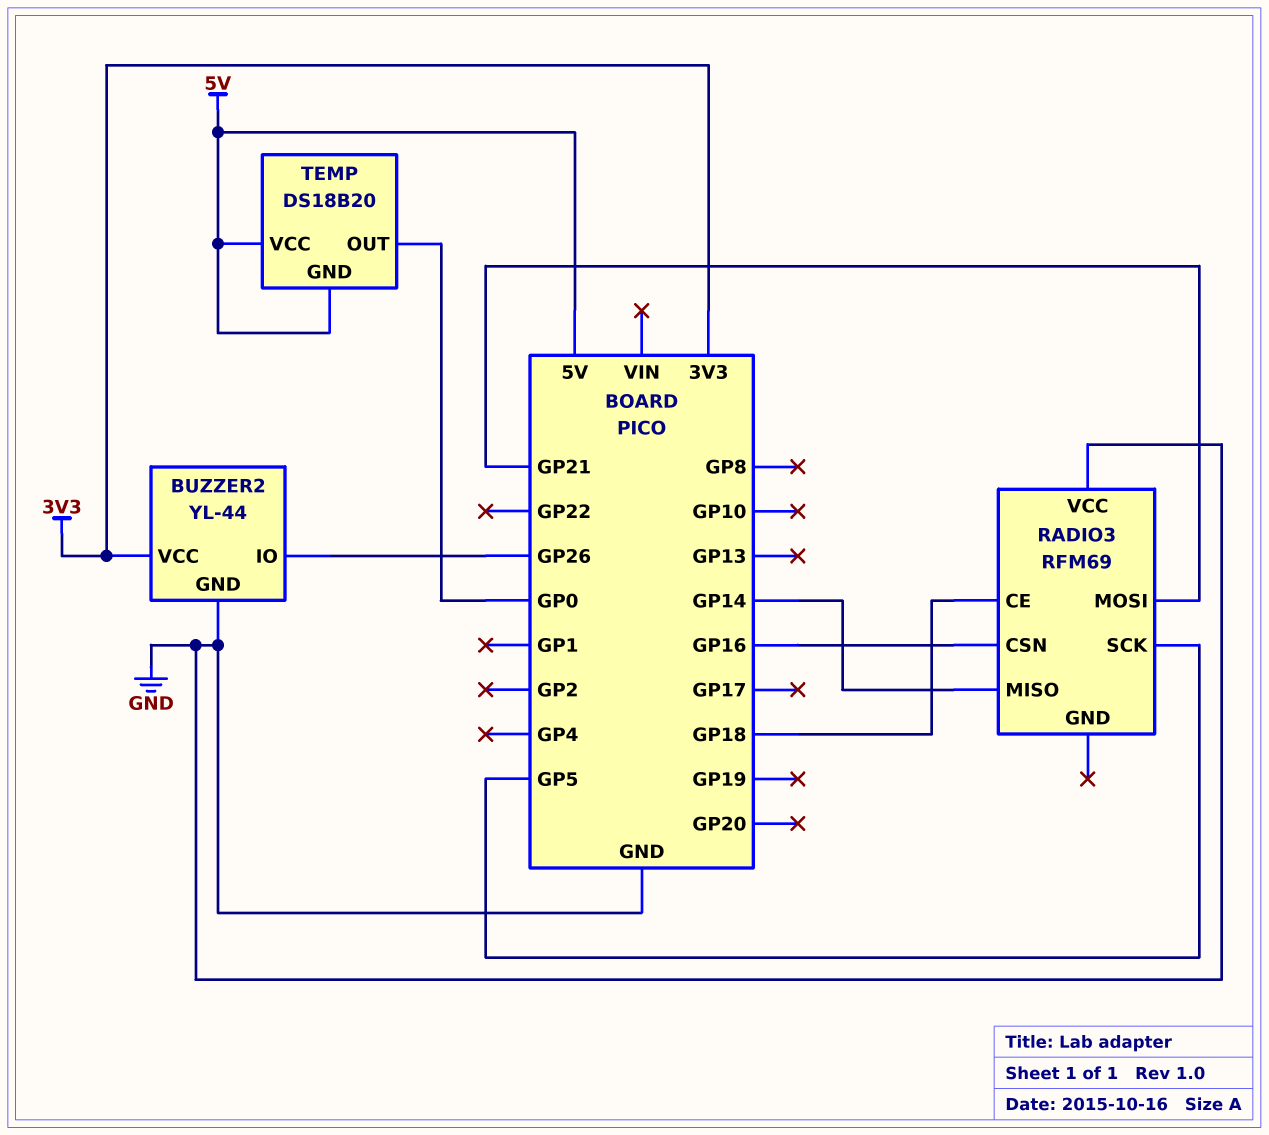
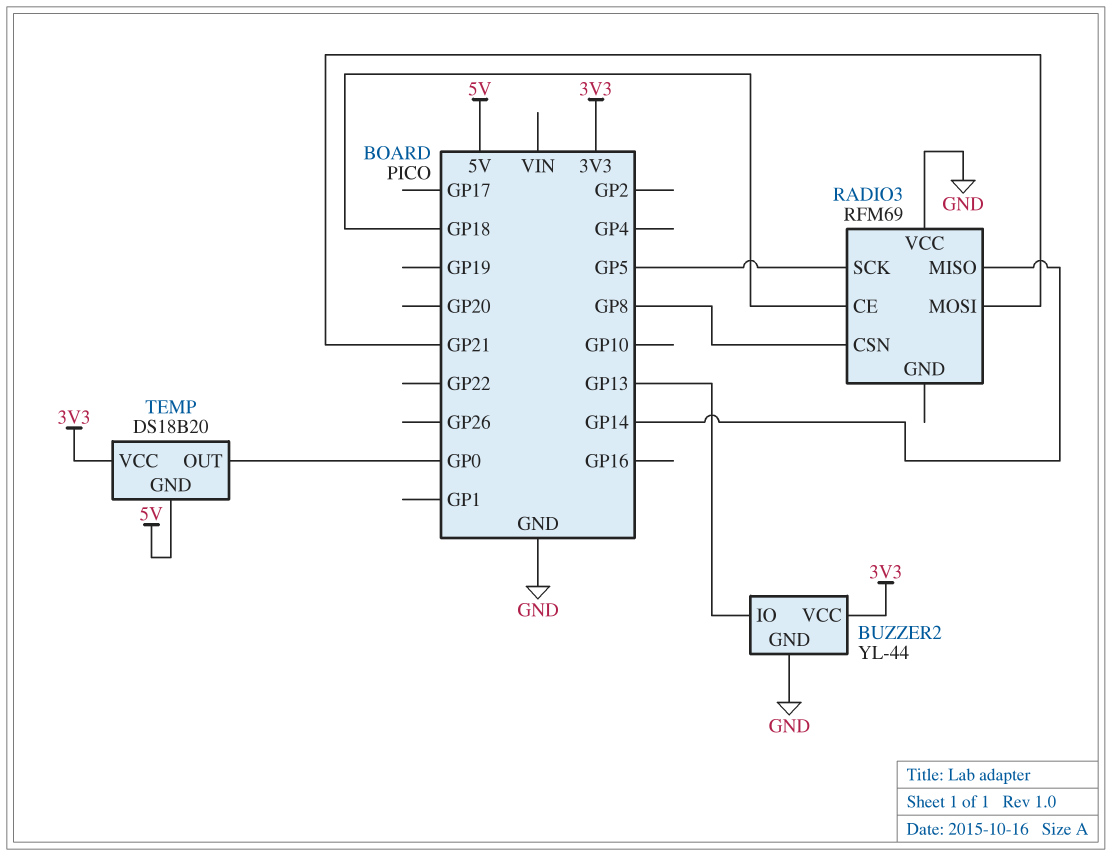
BUZZER2 pin IO: GP26 -> GP13
RADIO3 pin CSN: GP16 -> GP8
TEMP pin VCC: 5V -> 3V3

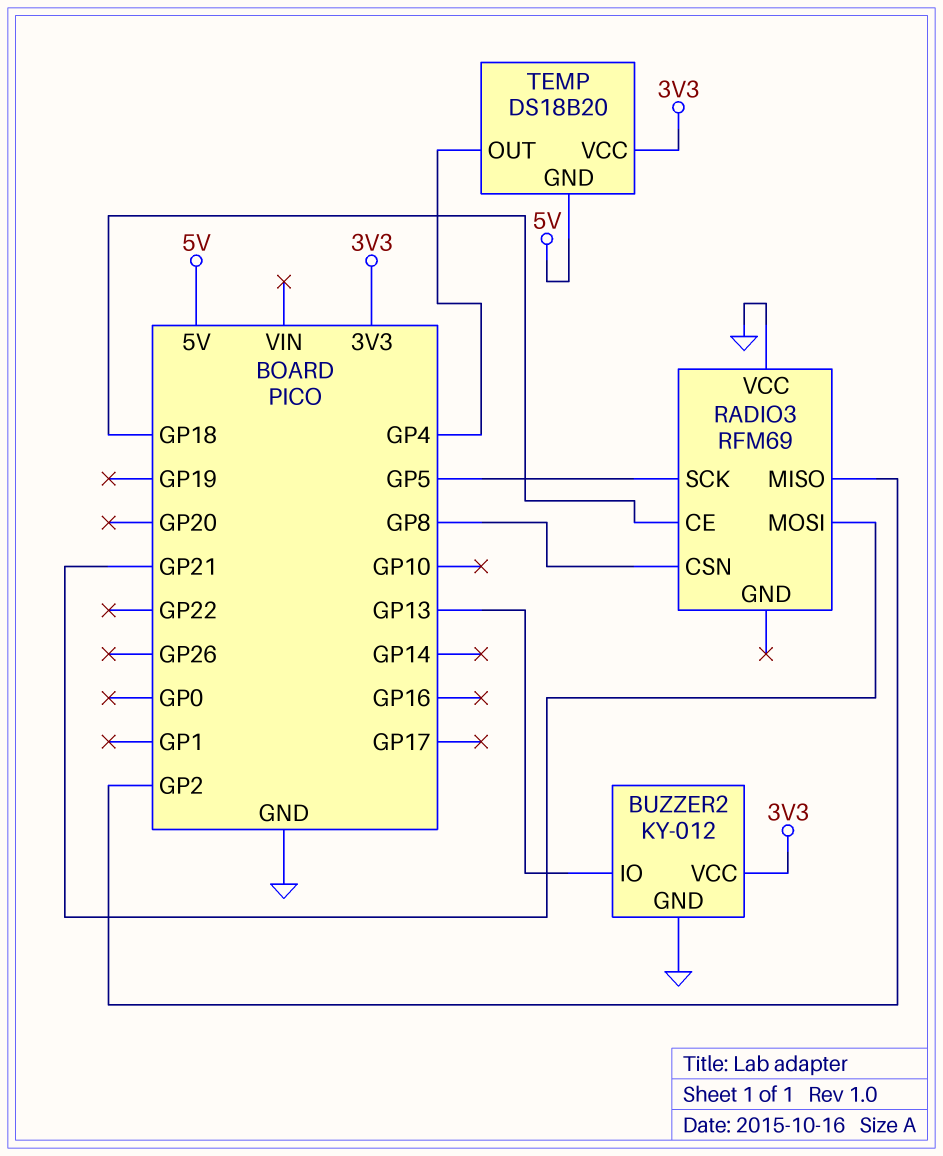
BUZZER2: YL-44 -> KY-012
RADIO3 pin MISO: GP14 -> GP2
TEMP pin OUT: GP0 -> GP4

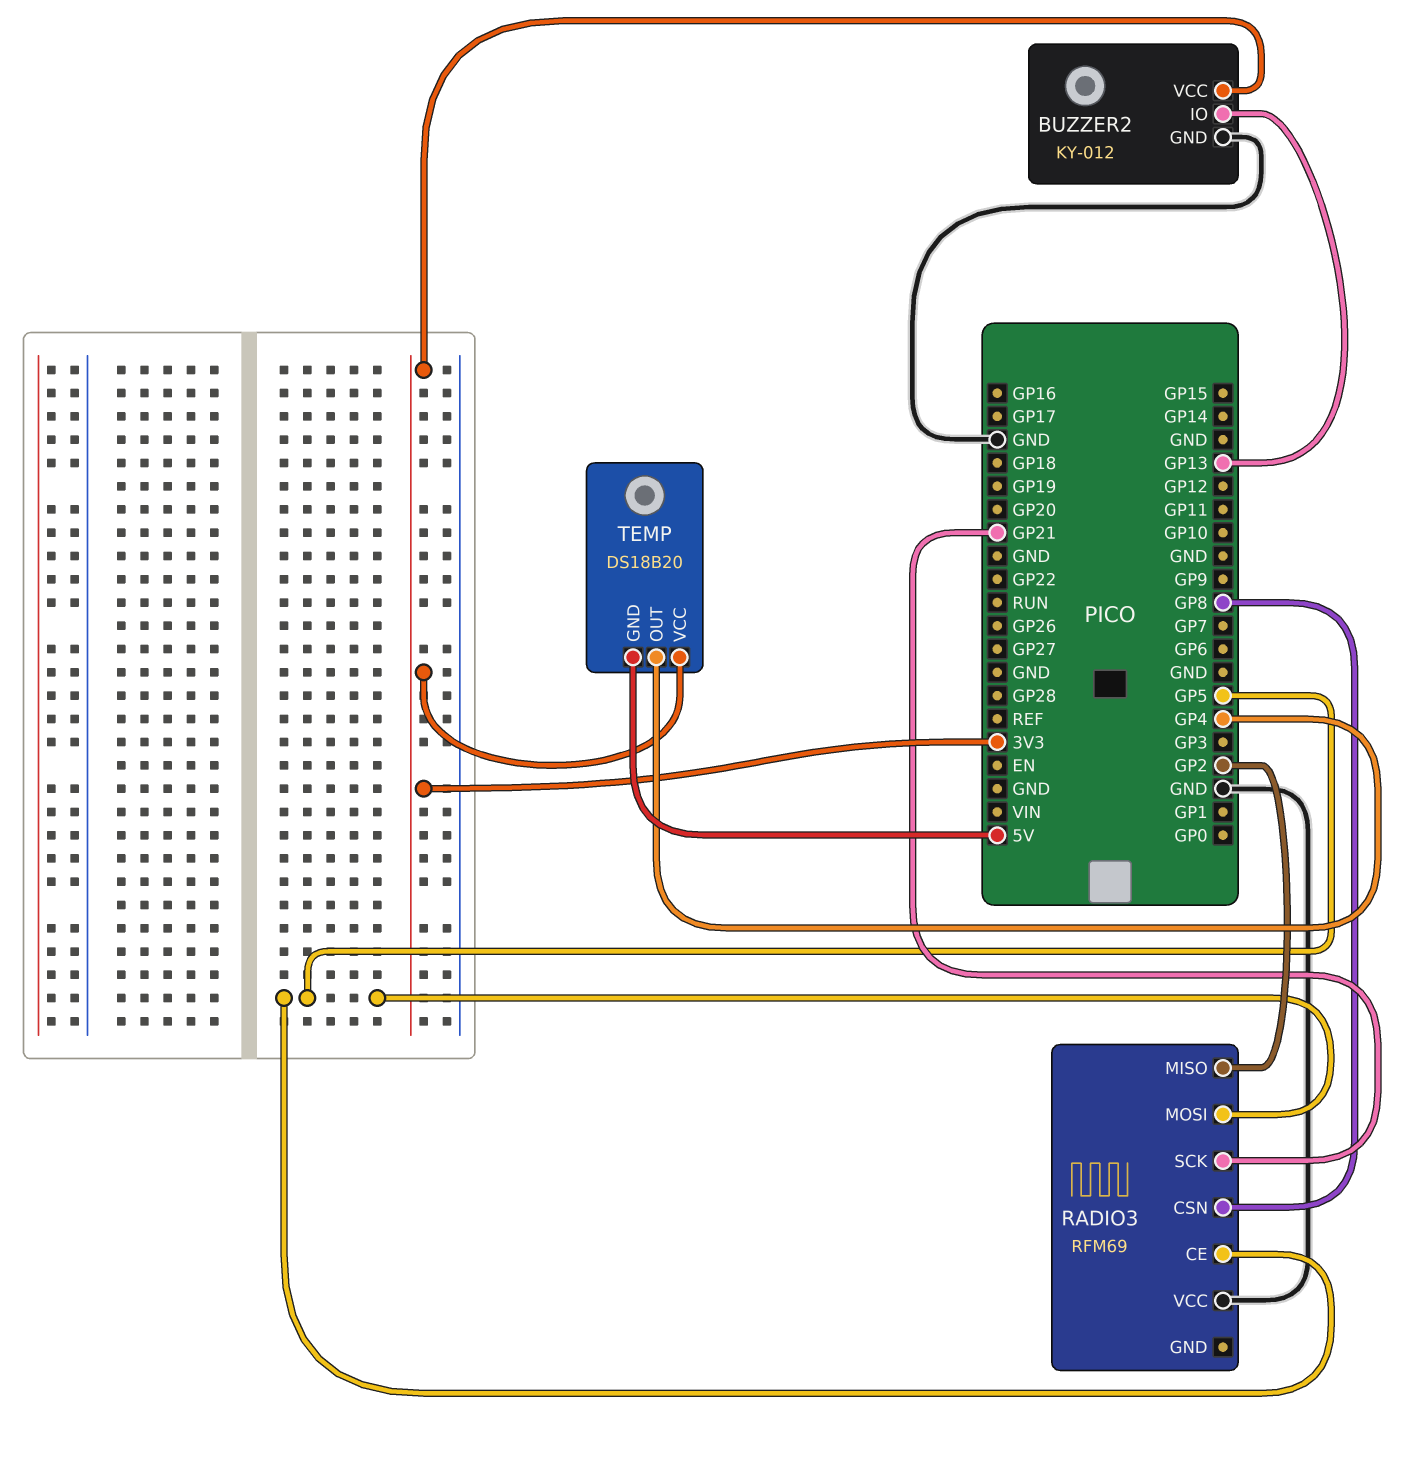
RADIO3 pin CE: GP18 -> GP5
RADIO3 pin MOSI: GP21 -> GP5
RADIO3 pin SCK: GP5 -> GP21

